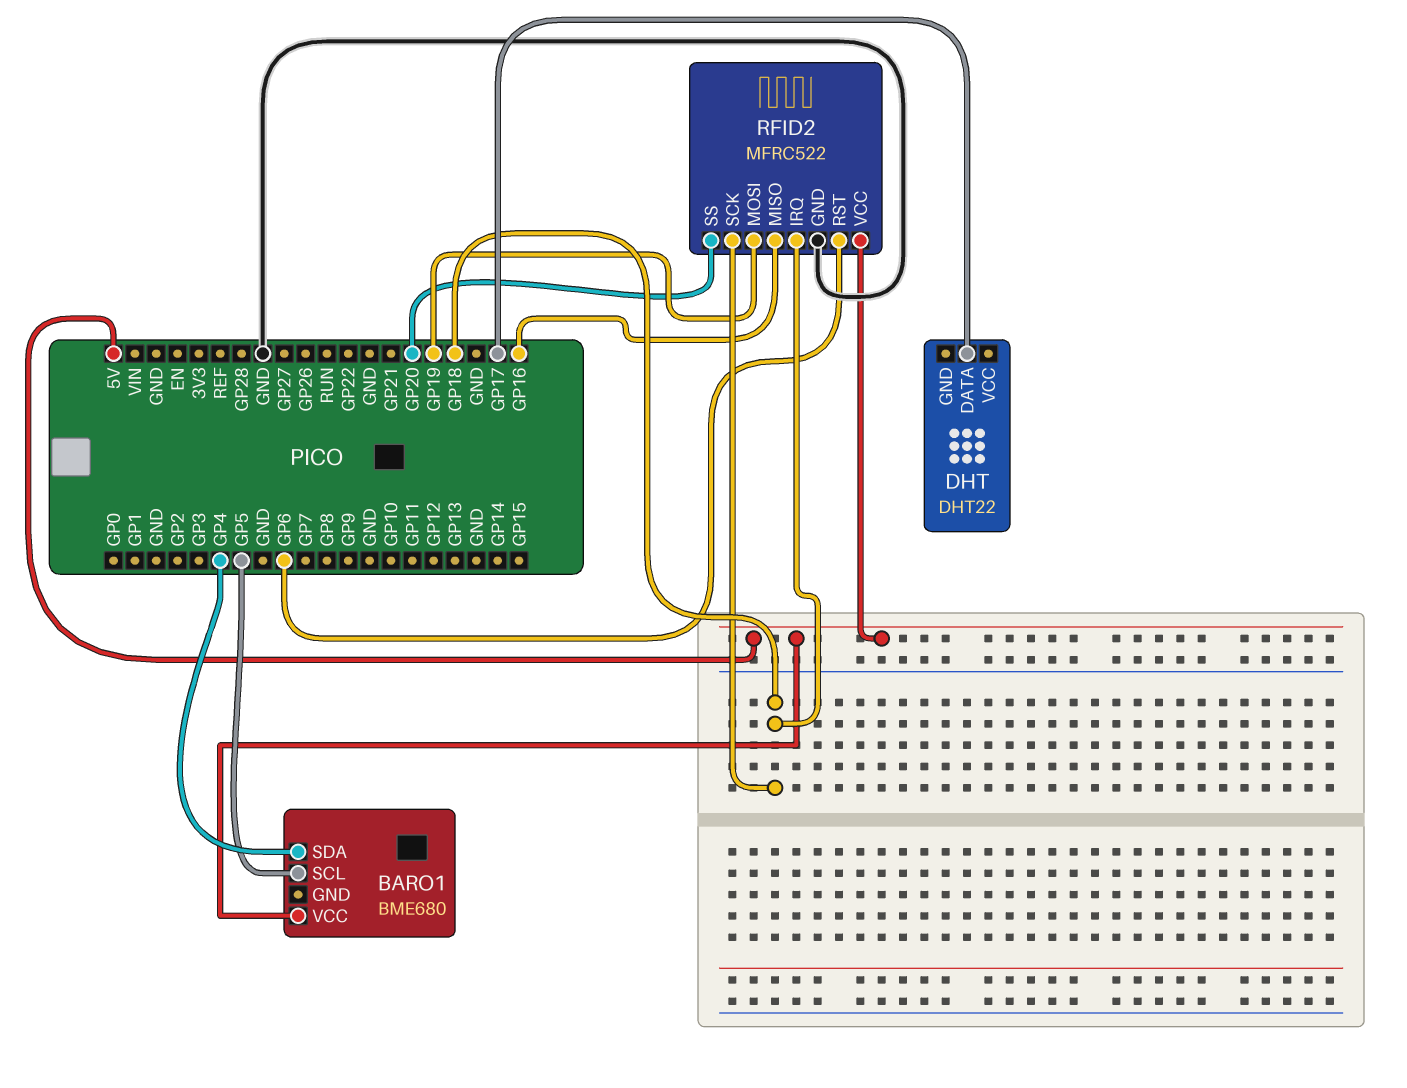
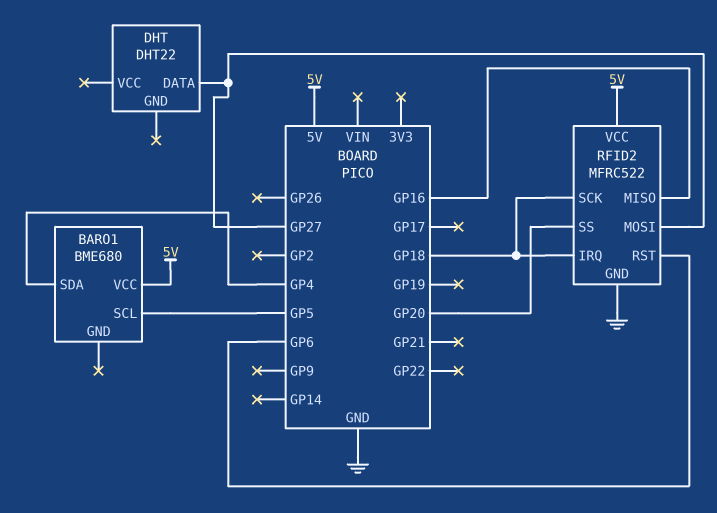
DHT pin DATA: GP17 -> GP27
RFID2 pin MOSI: GP19 -> GP27

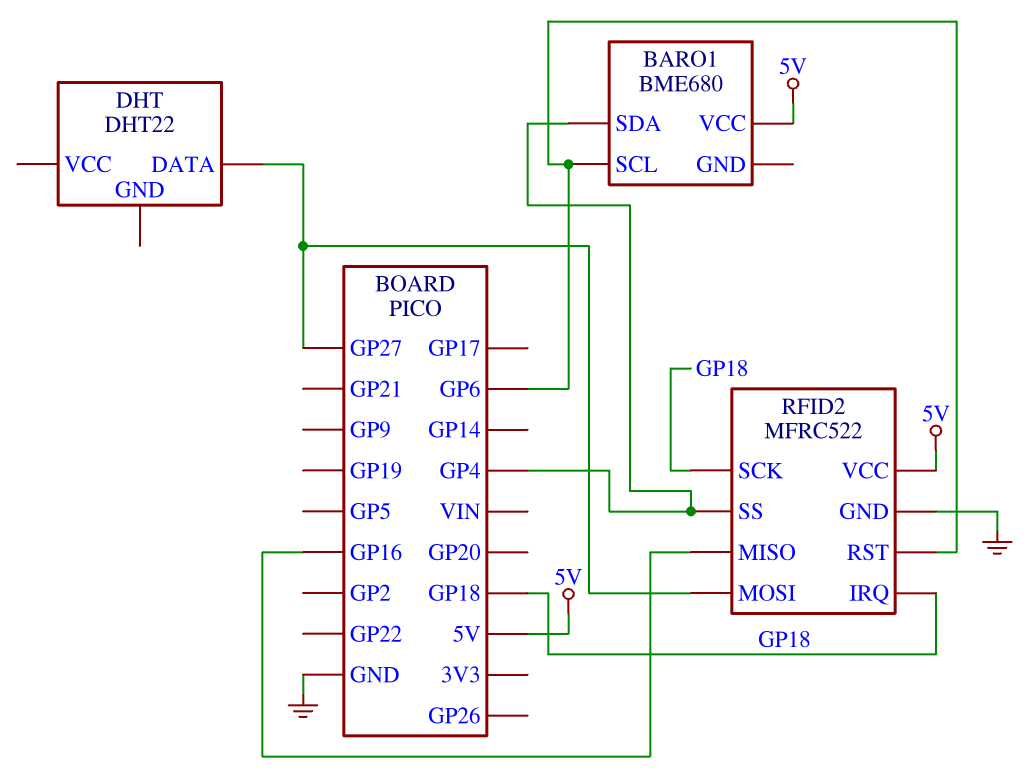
BARO1 pin SCL: GP5 -> GP6
RFID2 pin SS: GP20 -> GP4

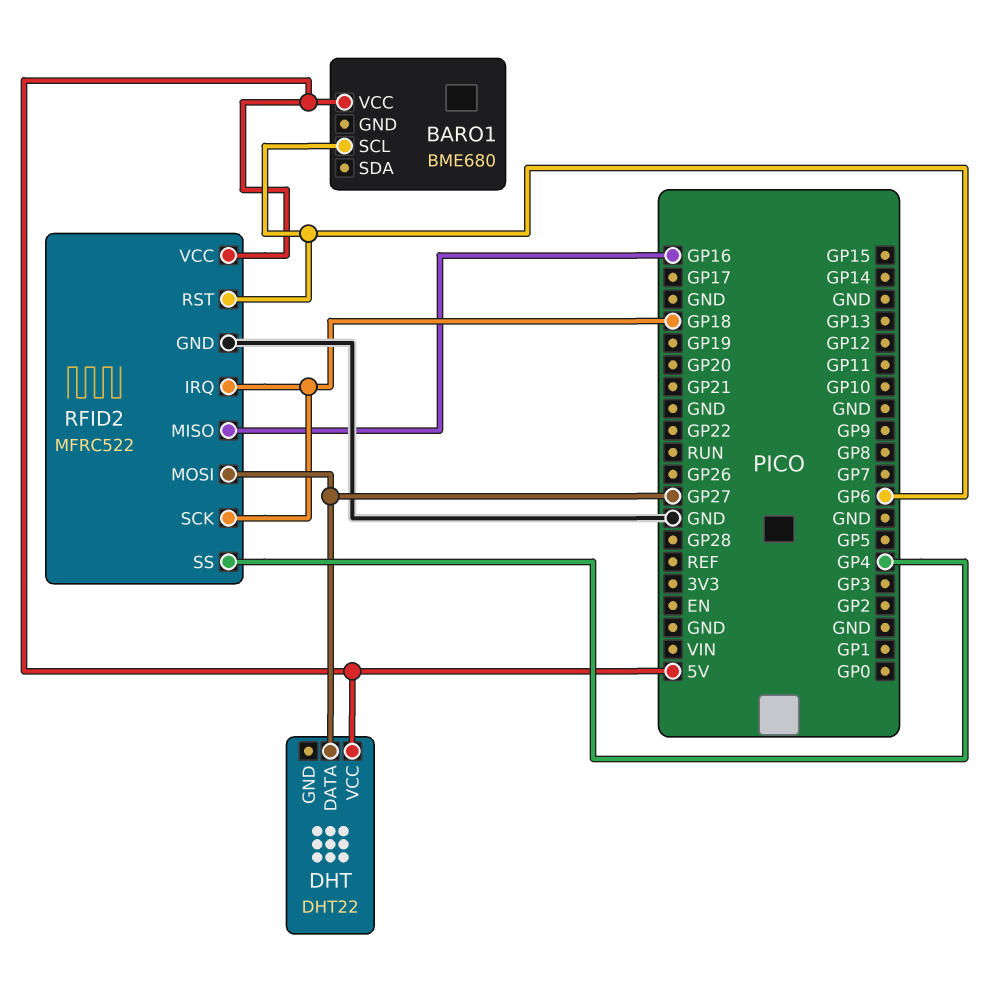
BARO1 pin SDA: GP4 -> none
DHT pin VCC: none -> 5V

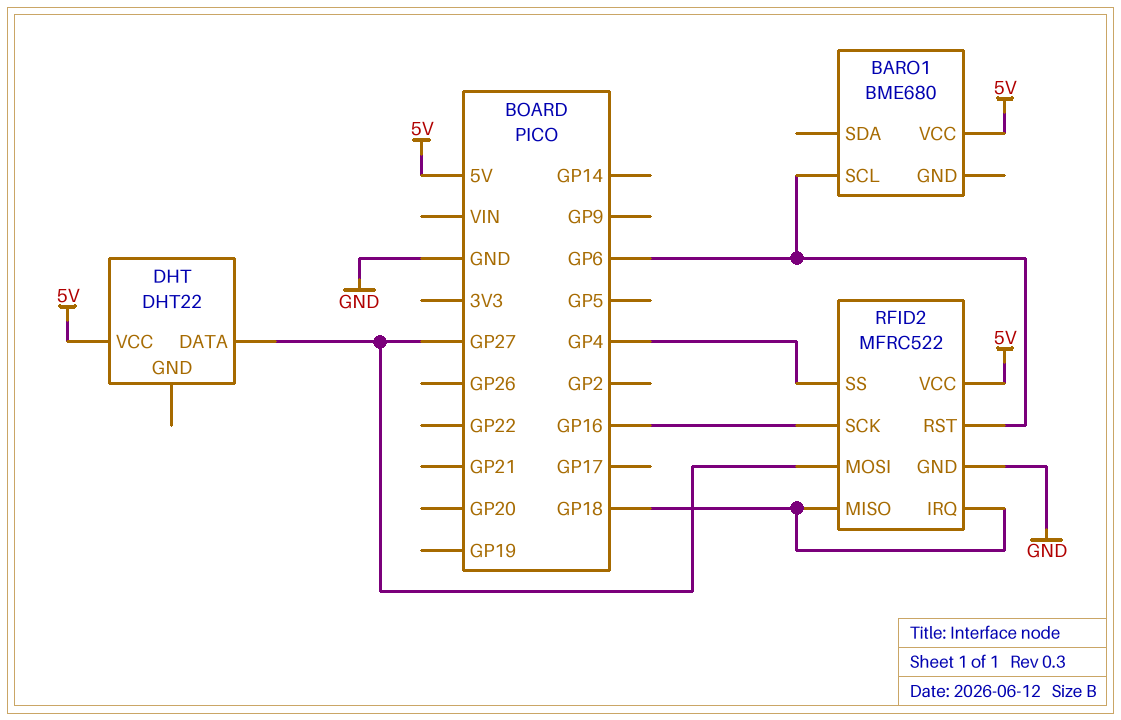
RFID2 pin MISO: GP16 -> GP18
RFID2 pin SCK: GP18 -> GP16

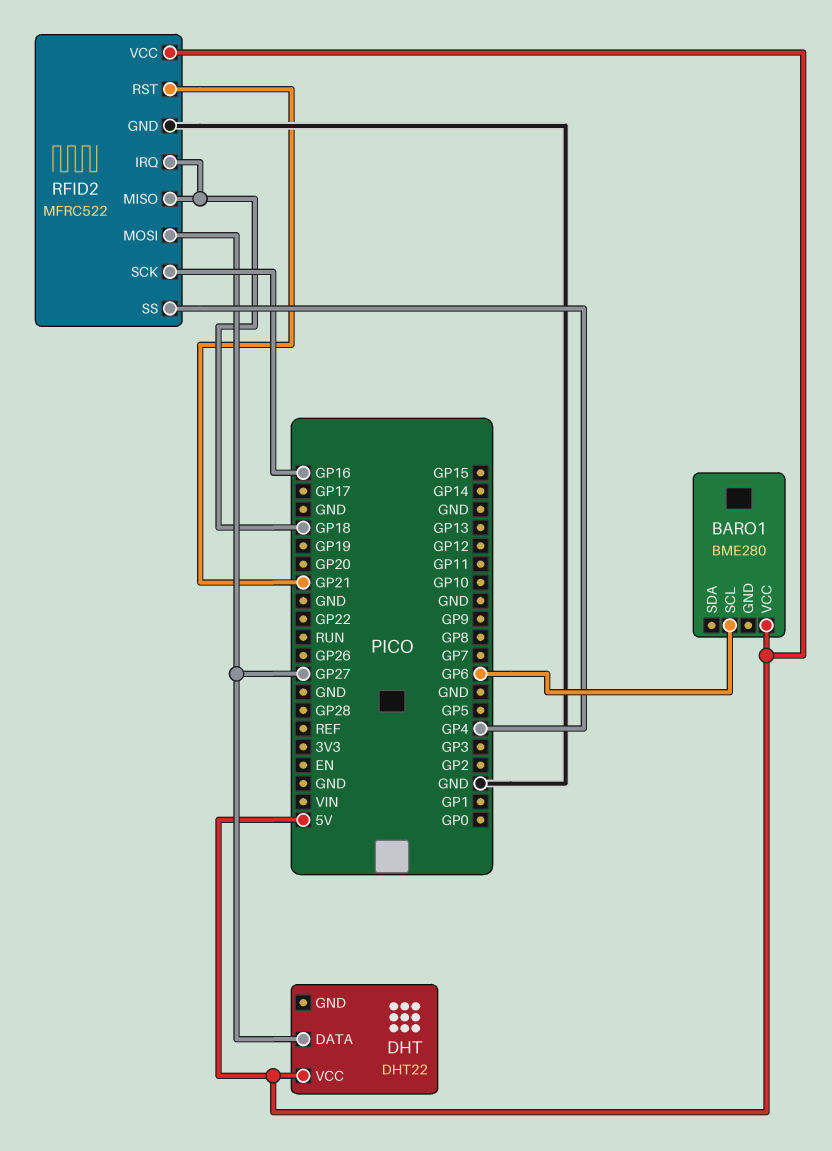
BARO1: BME680 -> BME280
RFID2 pin RST: GP6 -> GP21

